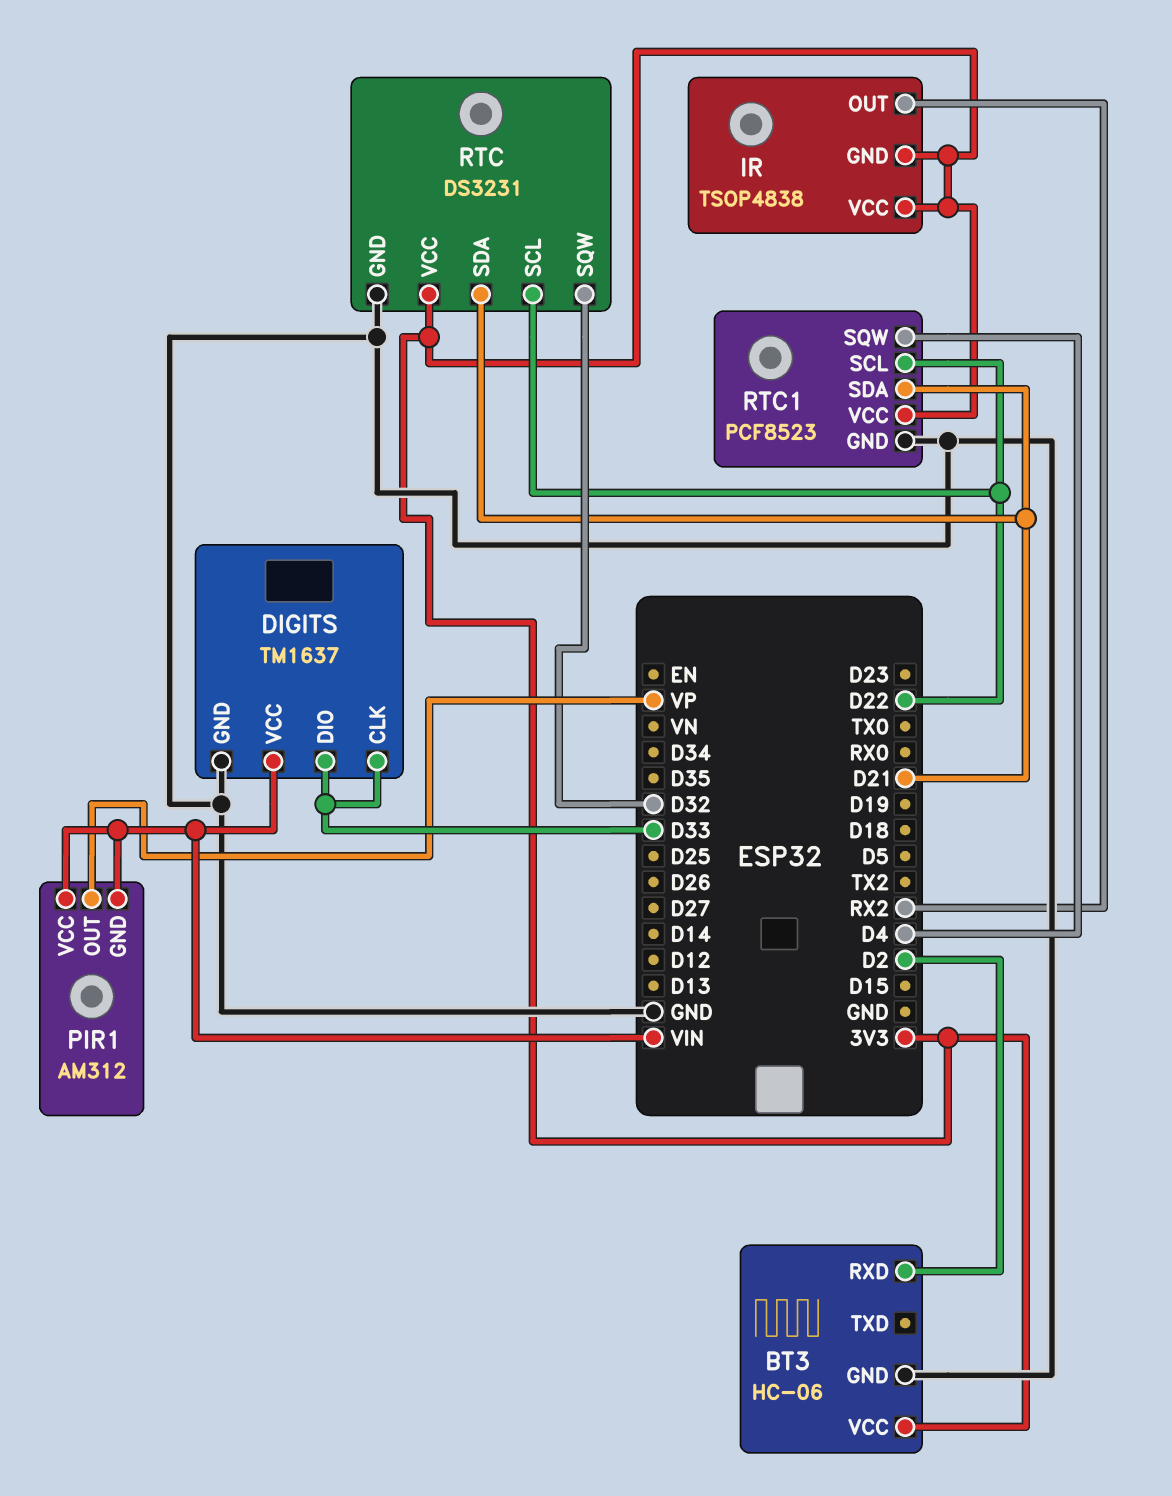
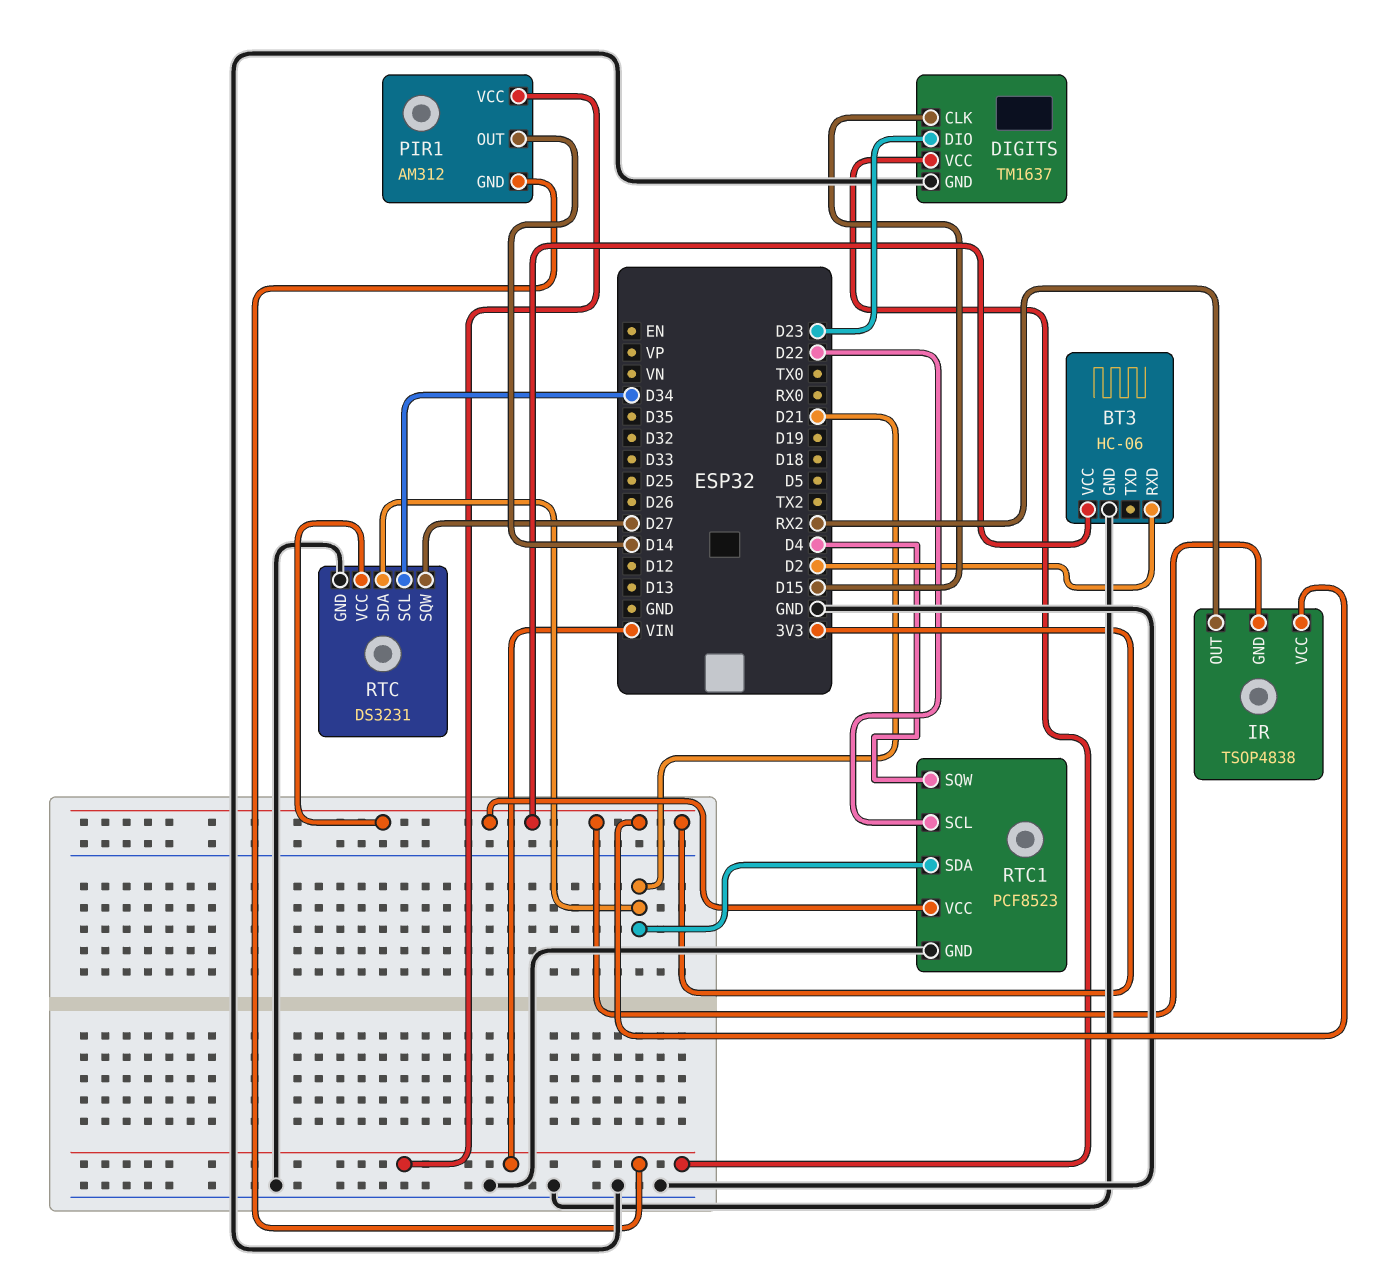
DIGITS pin CLK: D33 -> D15
DIGITS pin DIO: D33 -> D23
PIR1 pin OUT: VP -> D14
RTC pin SCL: D22 -> D34
RTC pin SQW: D32 -> D27

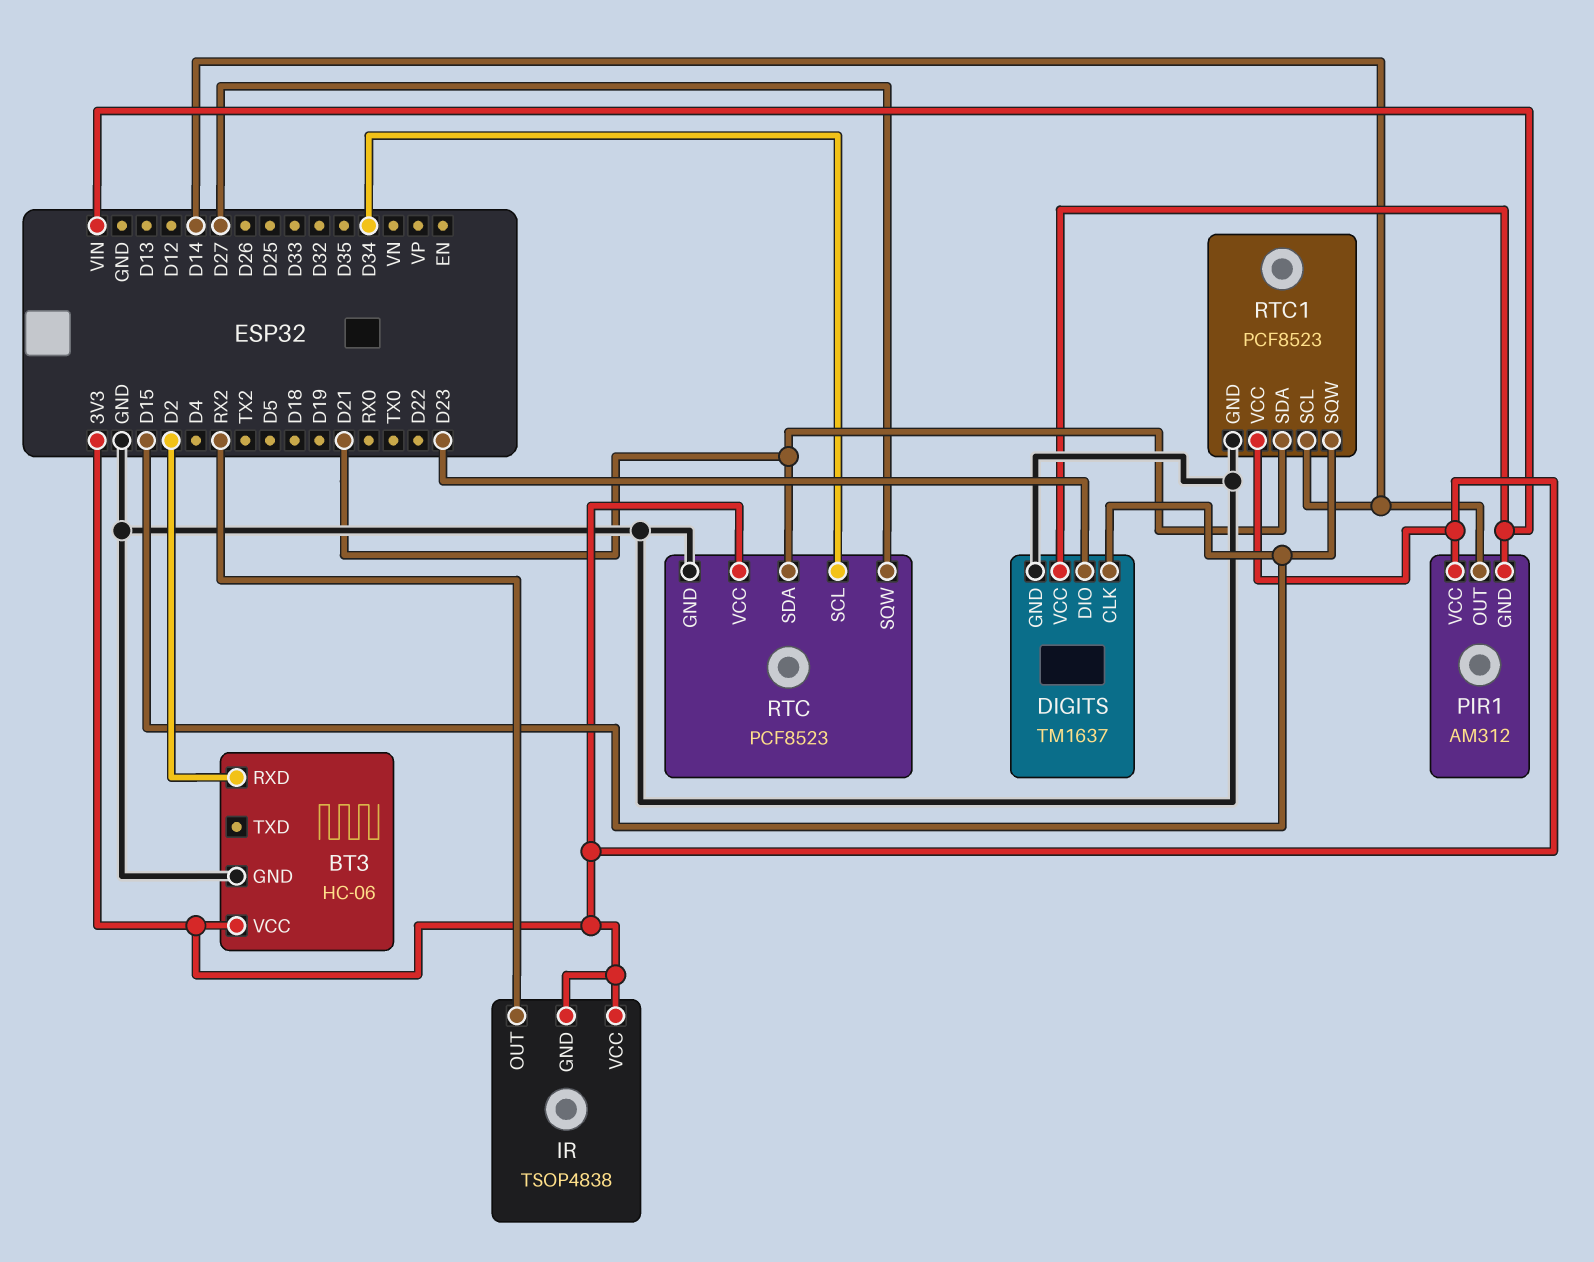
PIR1 pin VCC: VIN -> 3V3
RTC: DS3231 -> PCF8523
RTC1 pin SCL: D22 -> D14
RTC1 pin SQW: D4 -> D15

